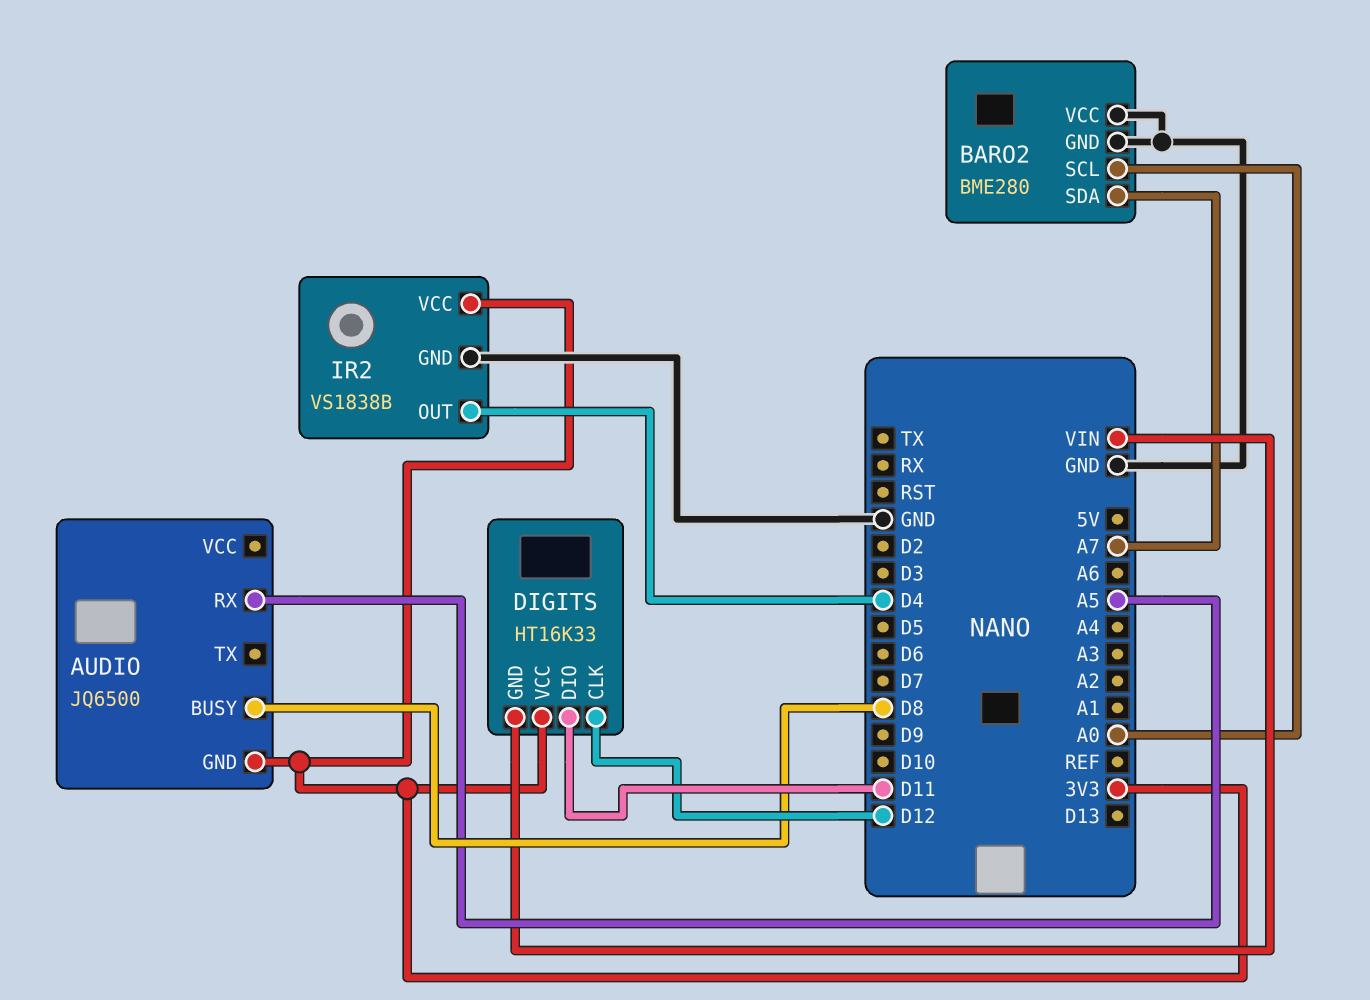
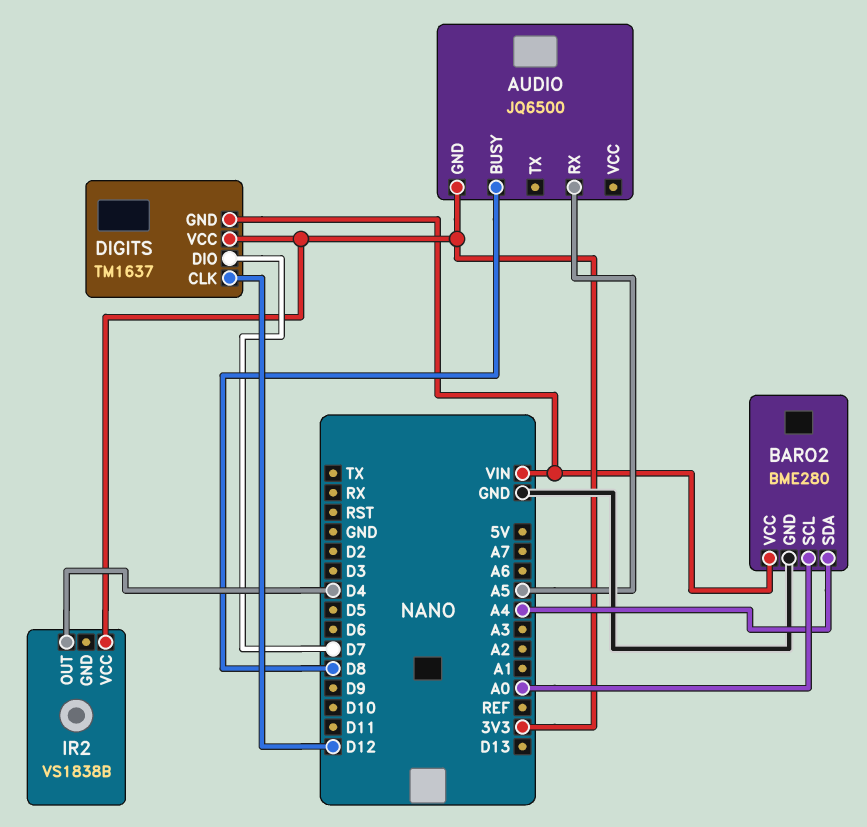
BARO2 pin SDA: A7 -> A4
BARO2 pin VCC: GND -> VIN
DIGITS: HT16K33 -> TM1637
DIGITS pin DIO: D11 -> D7
IR2 pin GND: GND -> none

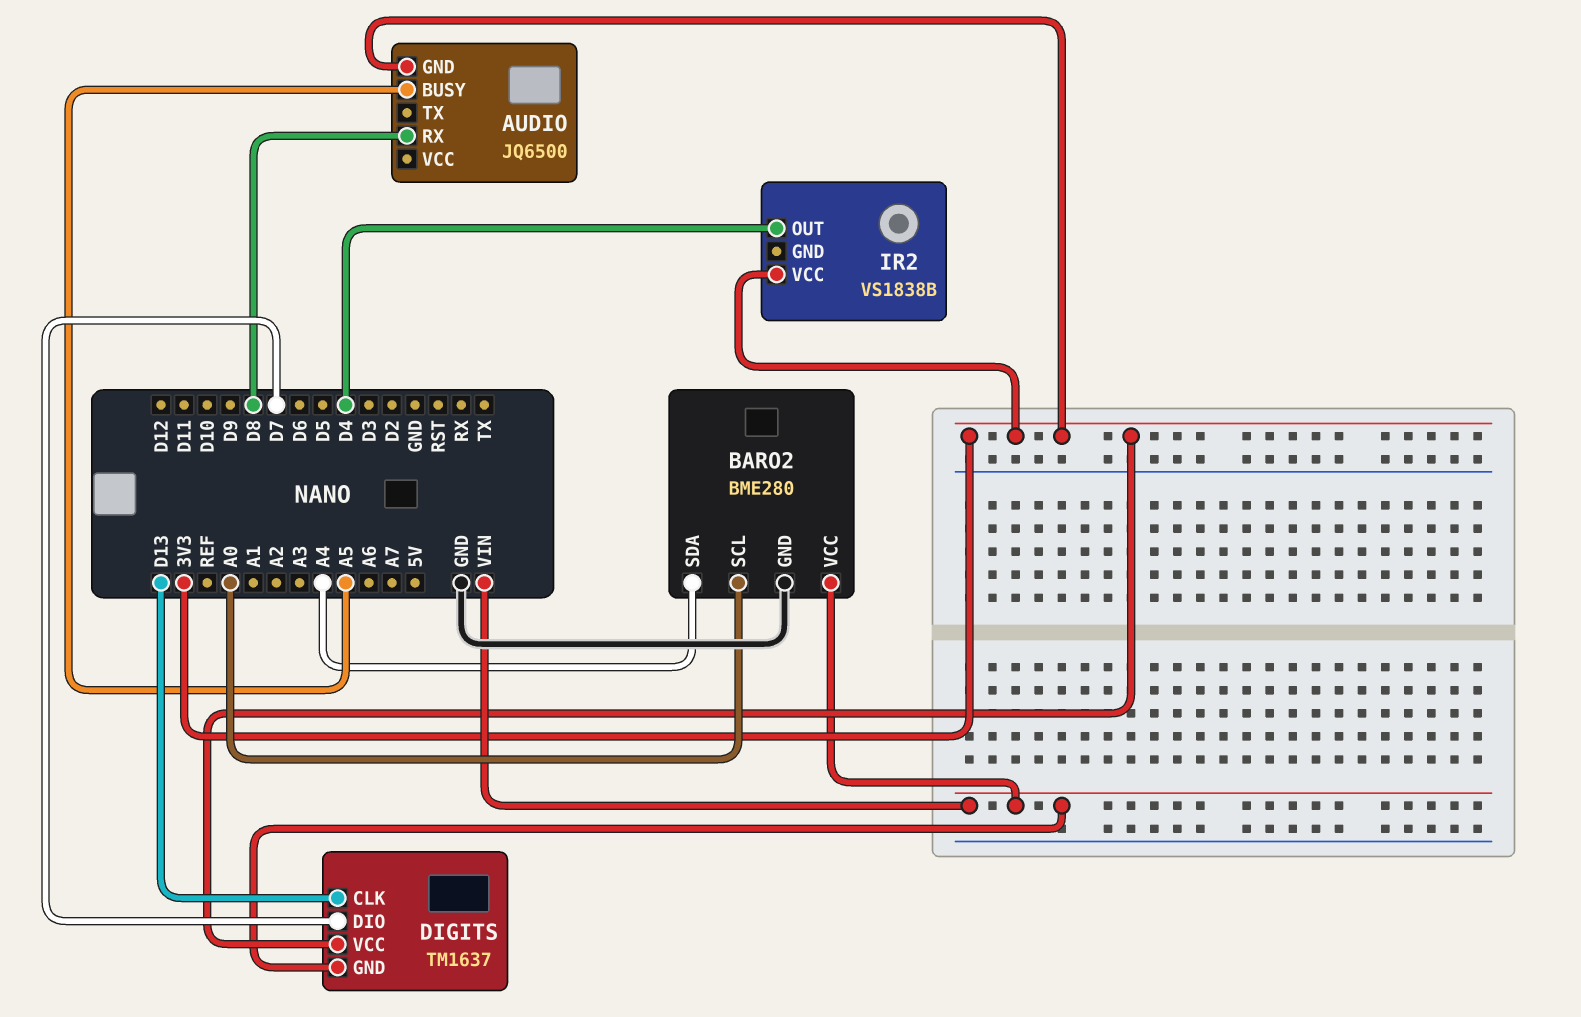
AUDIO pin BUSY: D8 -> A5
AUDIO pin RX: A5 -> D8
DIGITS pin CLK: D12 -> D13

